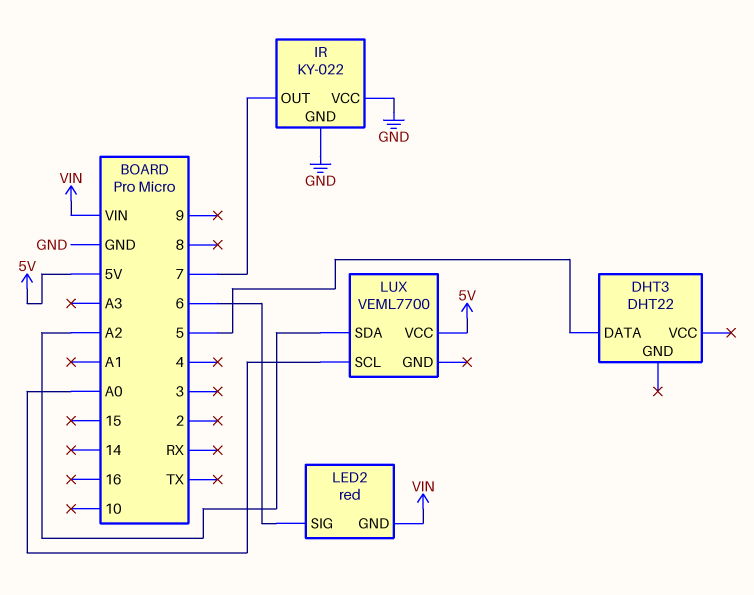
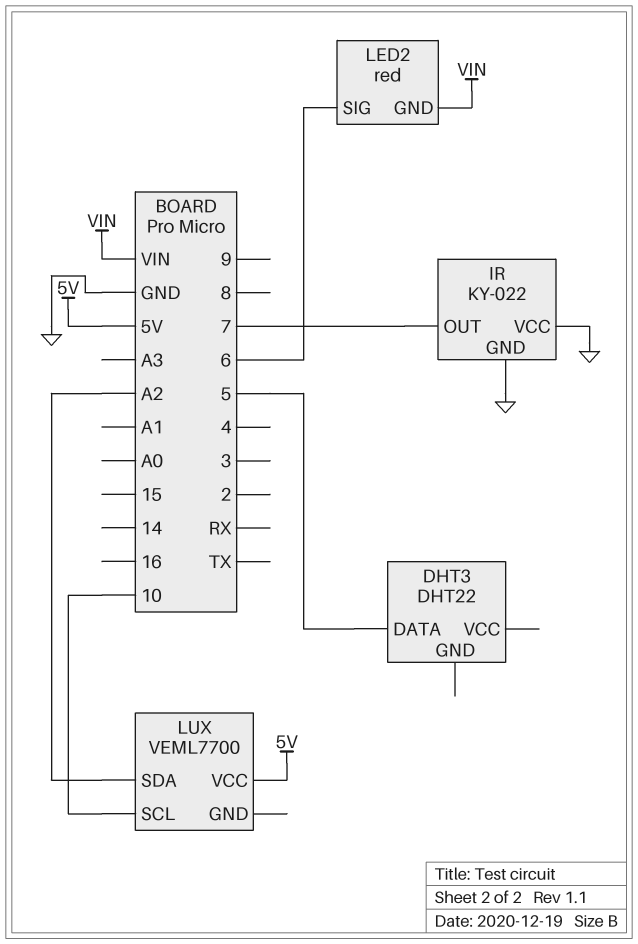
LUX pin SCL: A0 -> 10

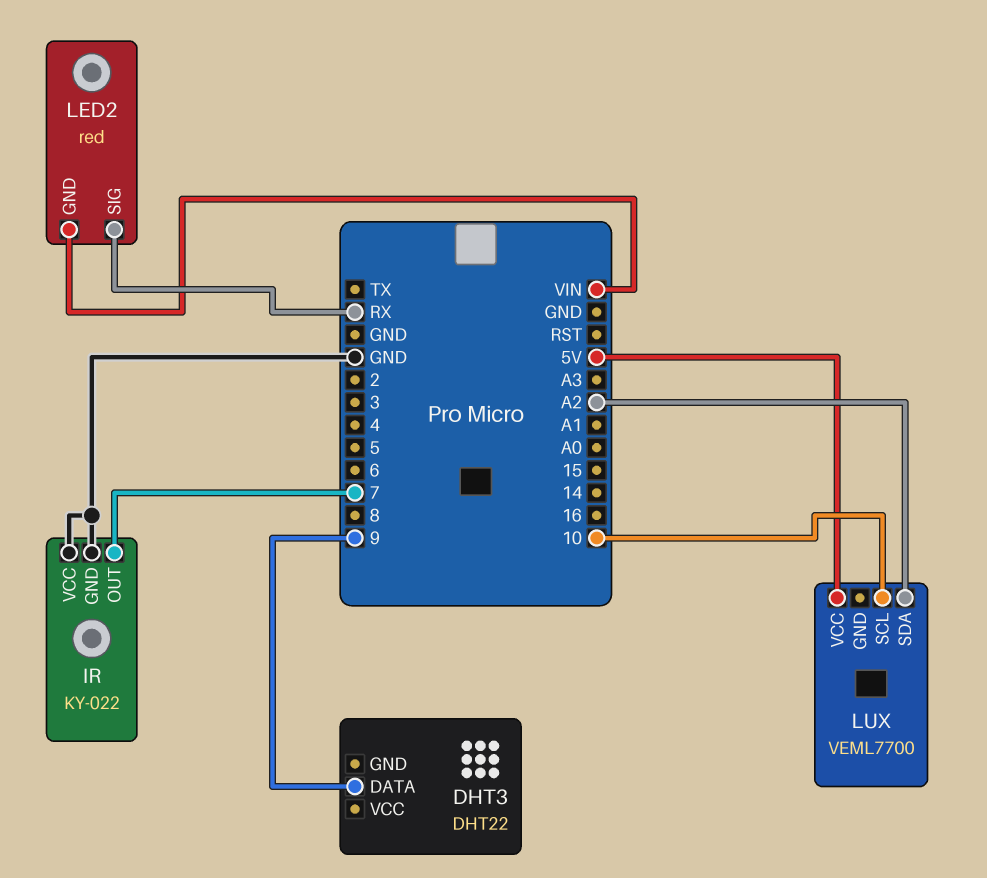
DHT3 pin DATA: 5 -> 9
LED2 pin SIG: 6 -> RX

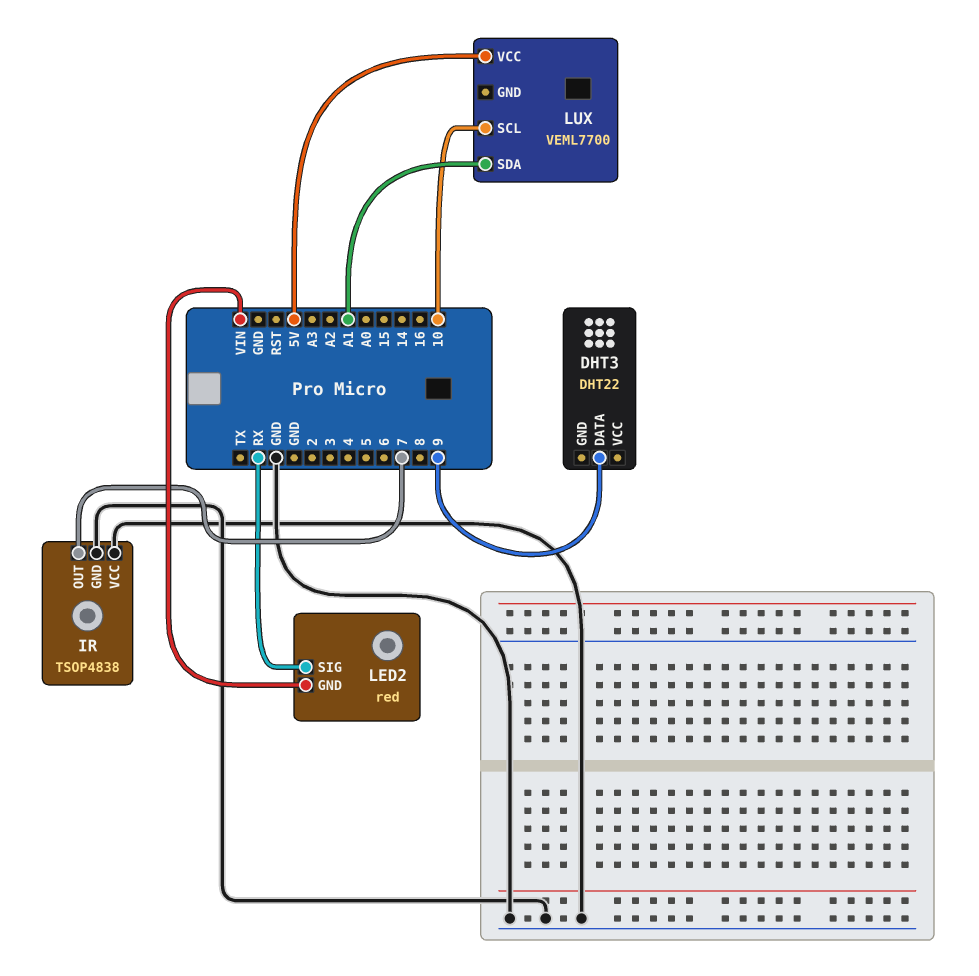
IR: KY-022 -> TSOP4838
LUX pin SDA: A2 -> A1

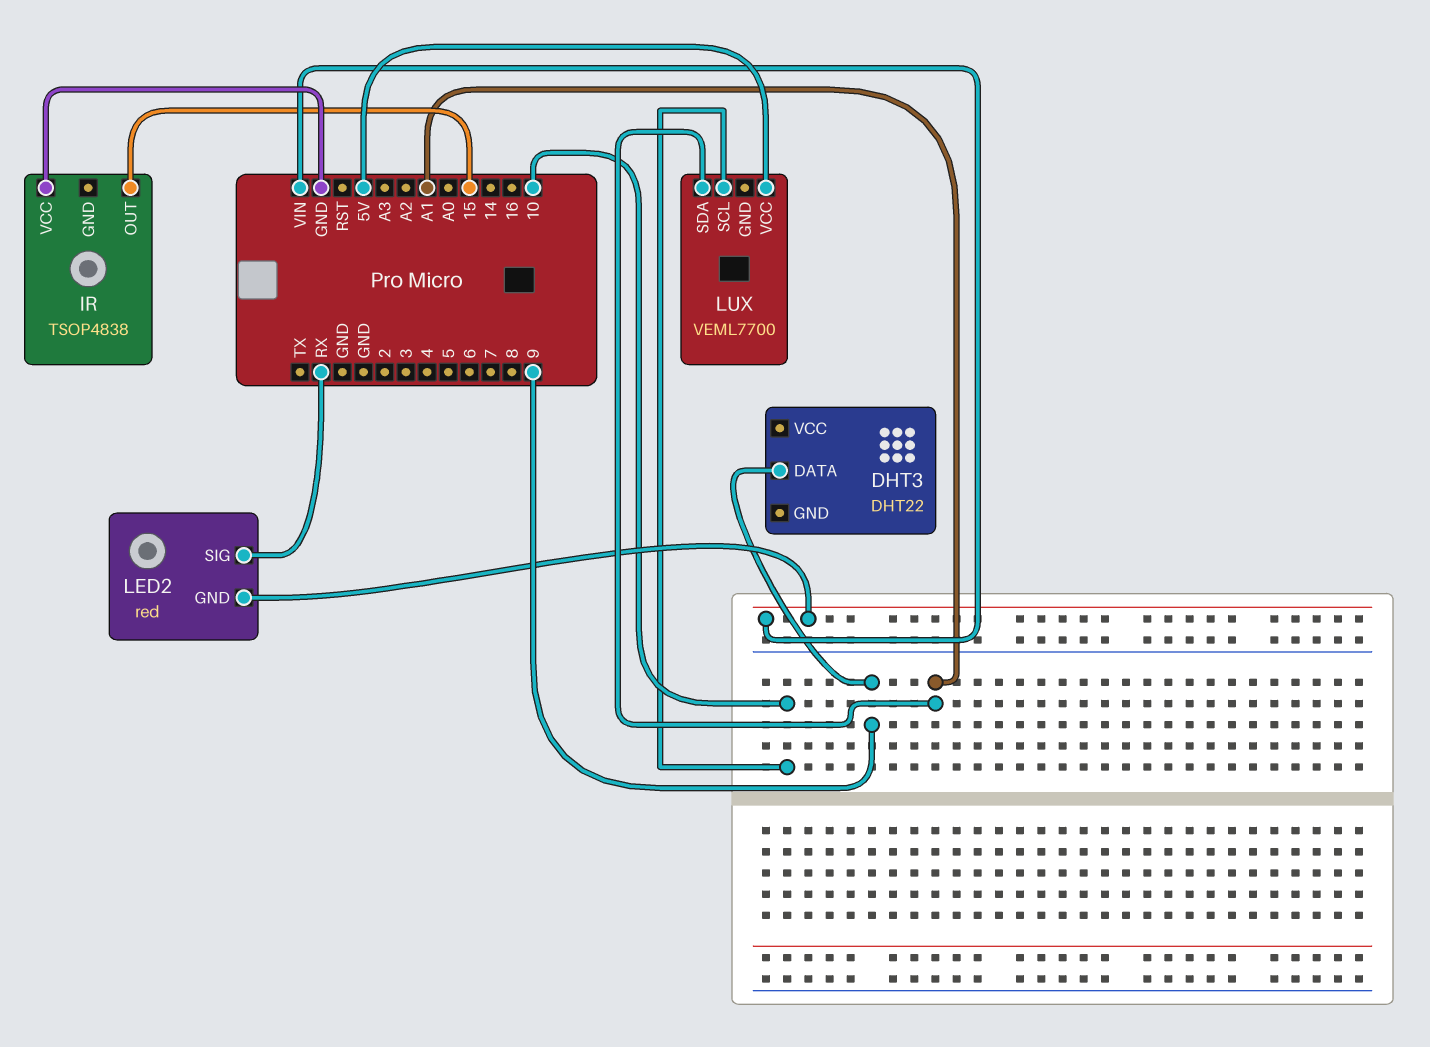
IR pin GND: GND -> none
IR pin OUT: 7 -> 15

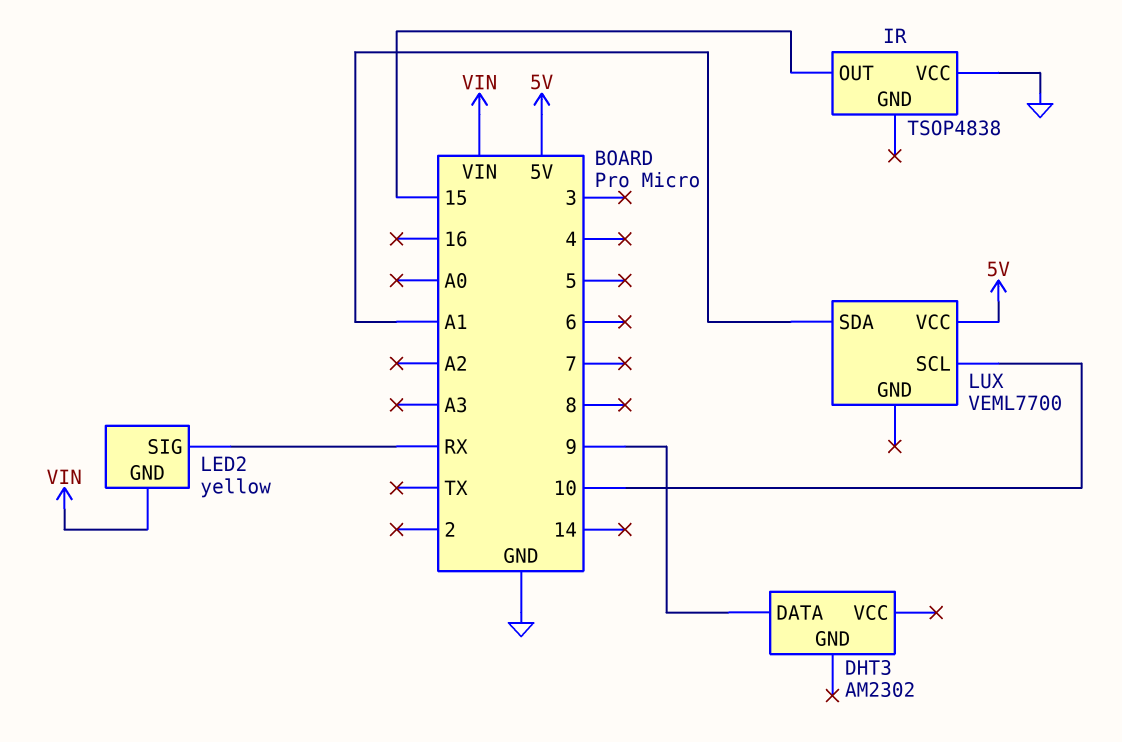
DHT3: DHT22 -> AM2302
LED2: red -> yellow

